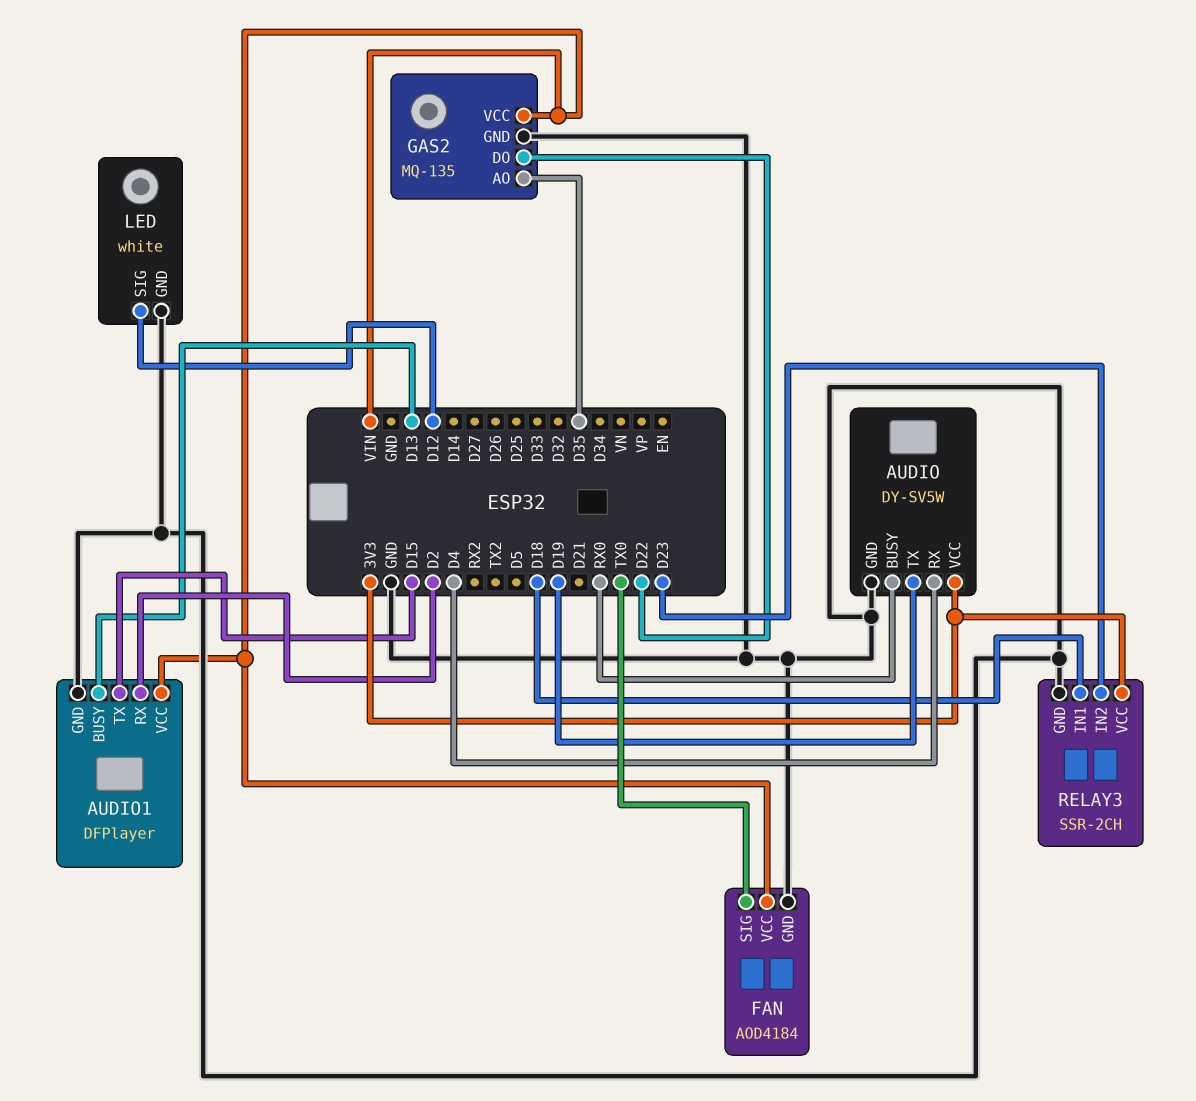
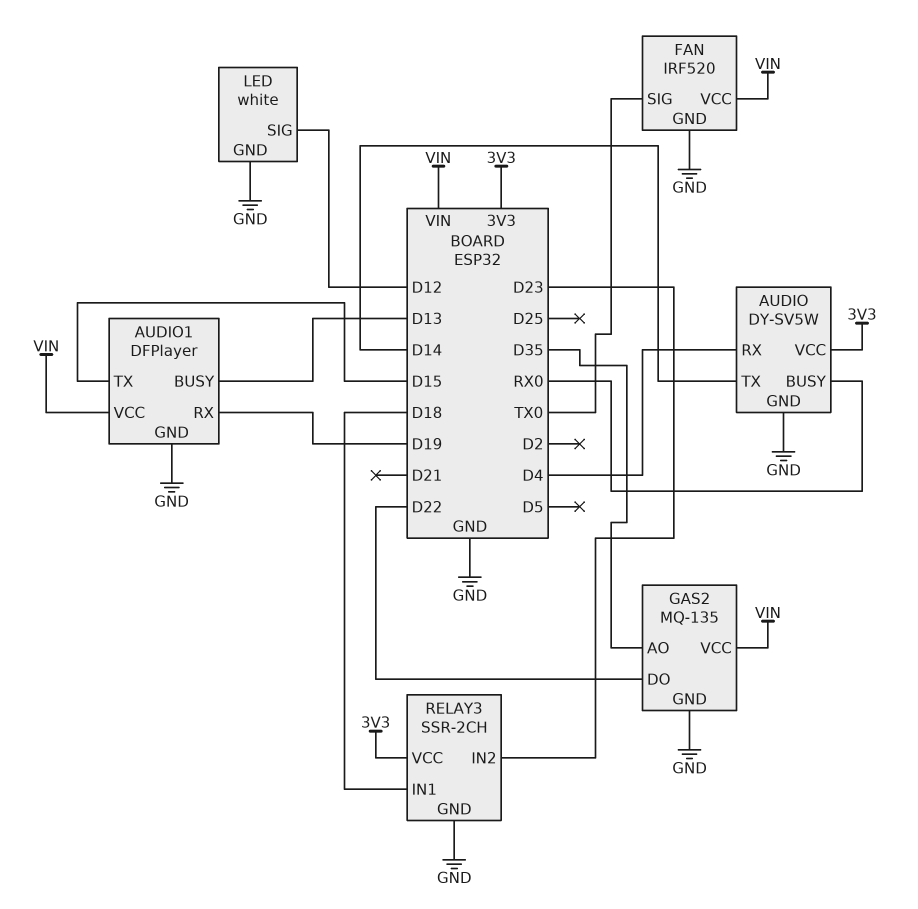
AUDIO pin TX: D19 -> D14
AUDIO1 pin RX: D2 -> D19
FAN: AOD4184 -> IRF520

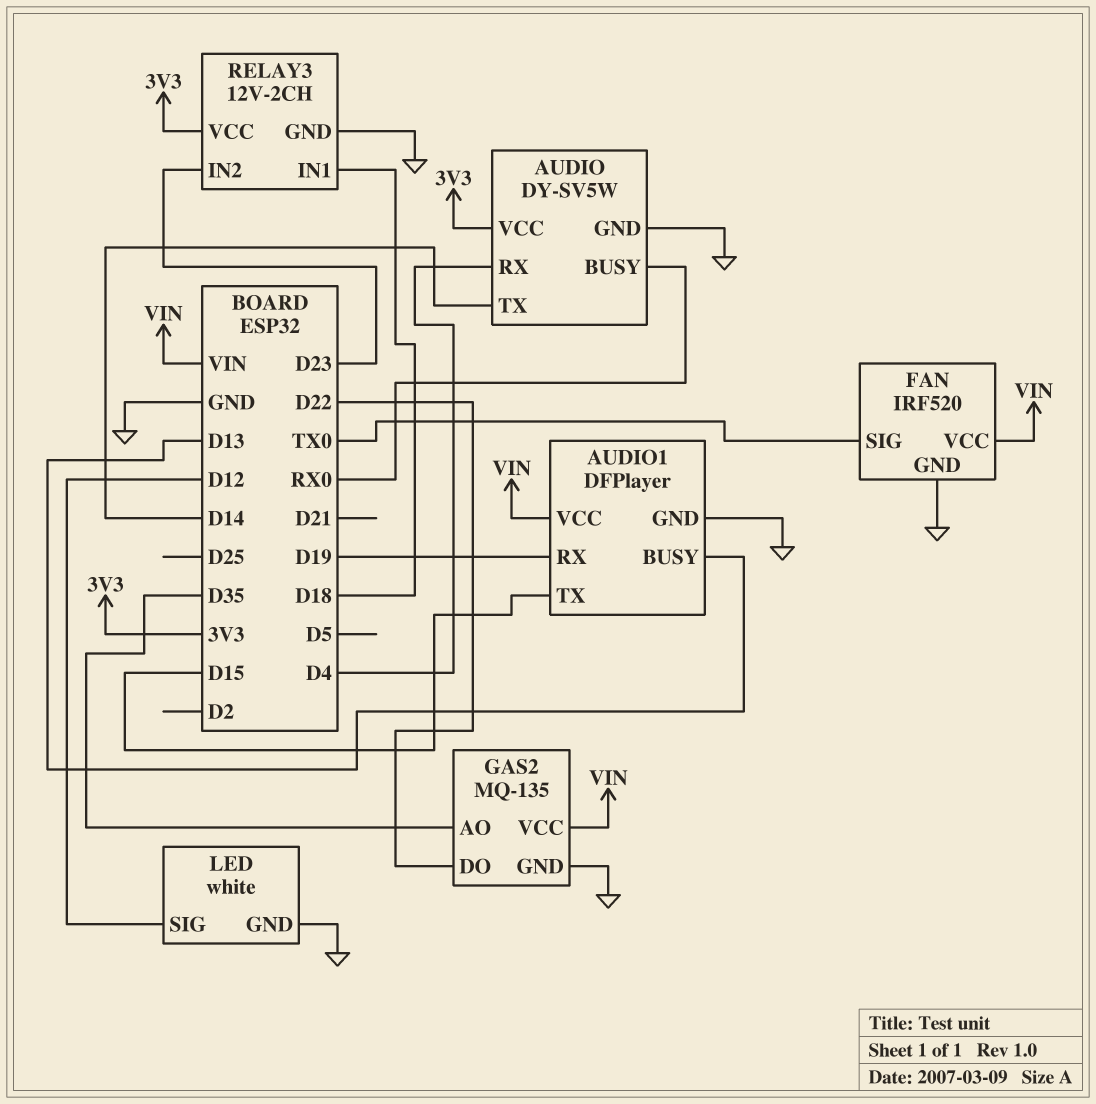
RELAY3: SSR-2CH -> 12V-2CH

